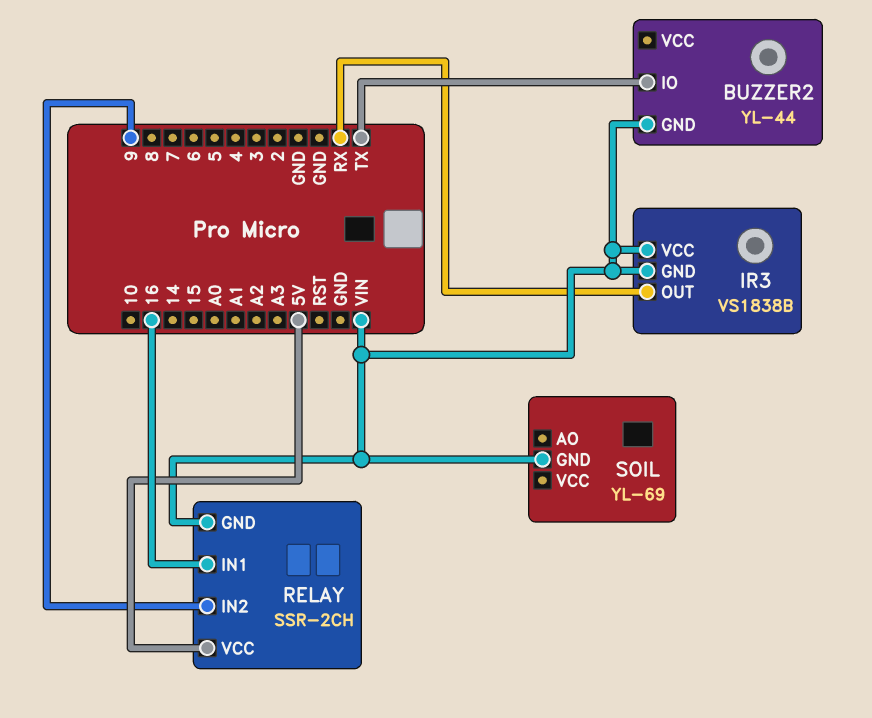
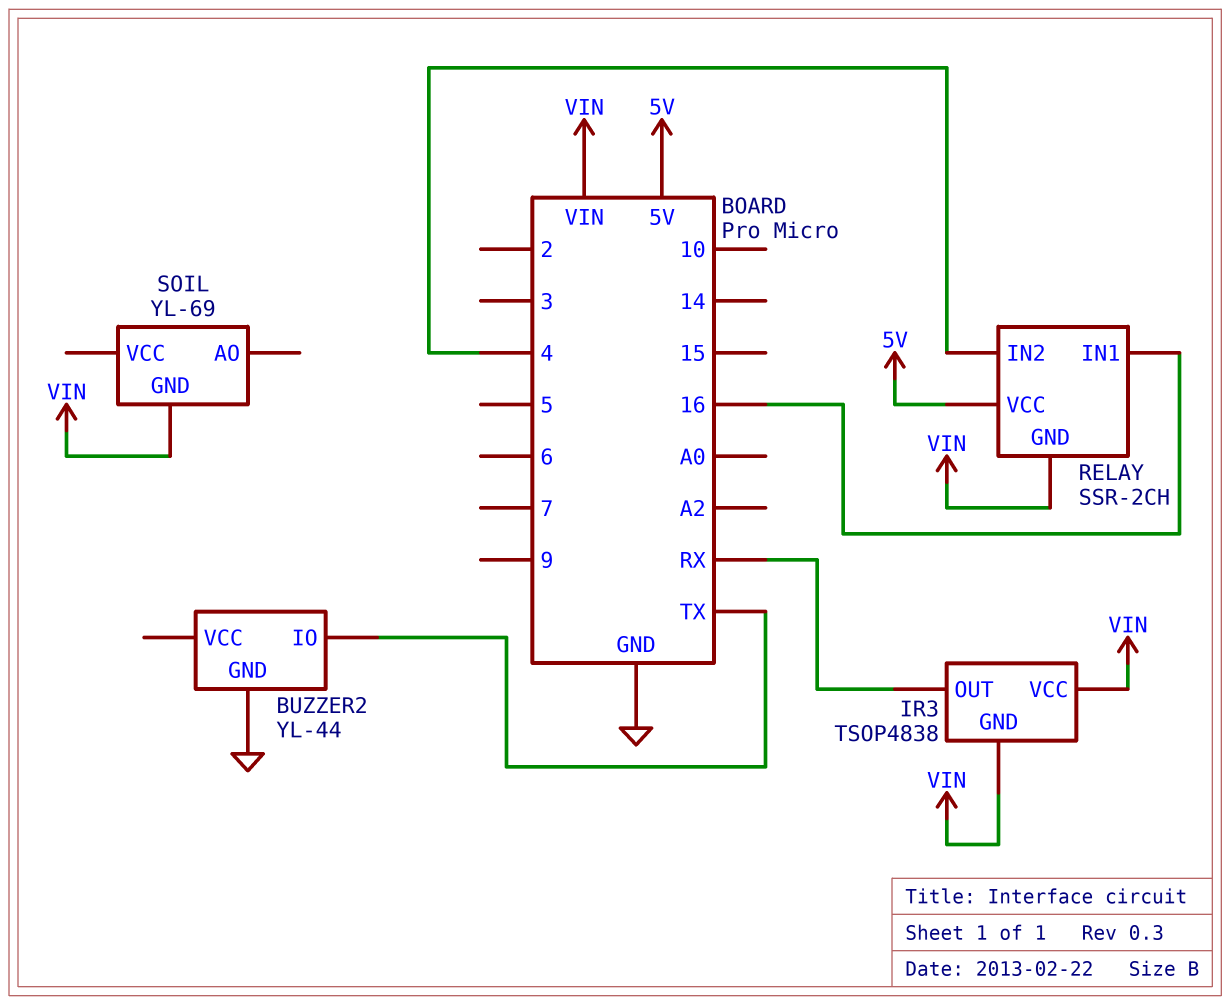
BUZZER2 pin GND: VIN -> GND
IR3: VS1838B -> TSOP4838
RELAY pin IN2: 9 -> 4

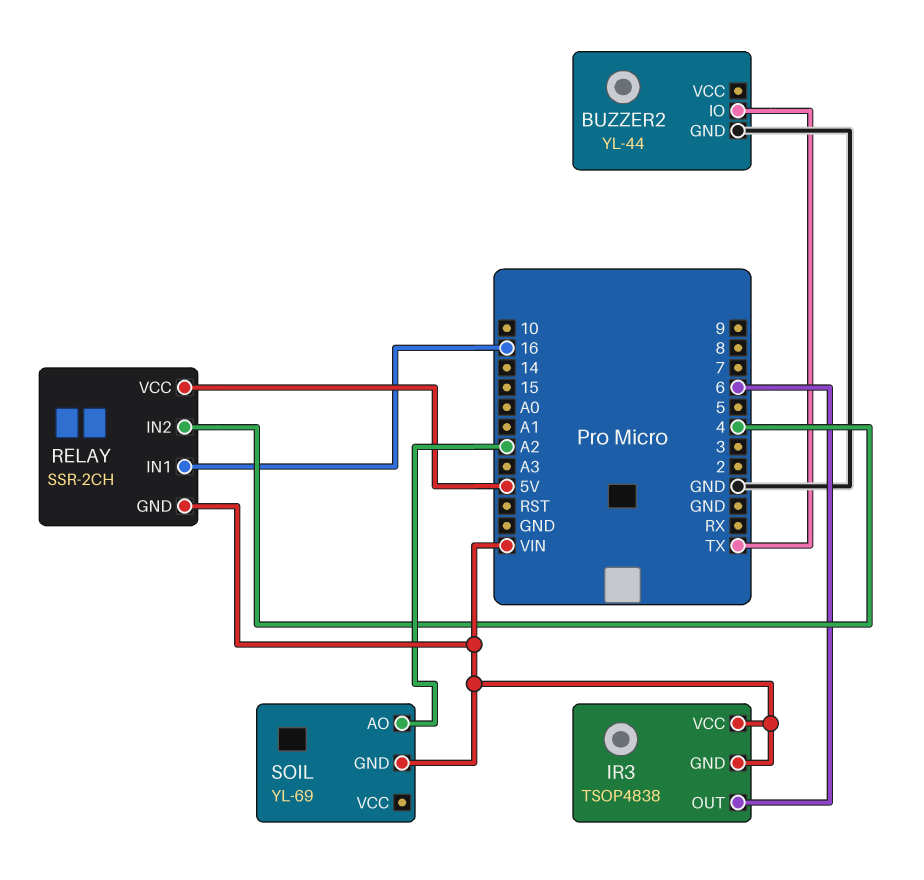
IR3 pin OUT: RX -> 6
SOIL pin AO: none -> A2

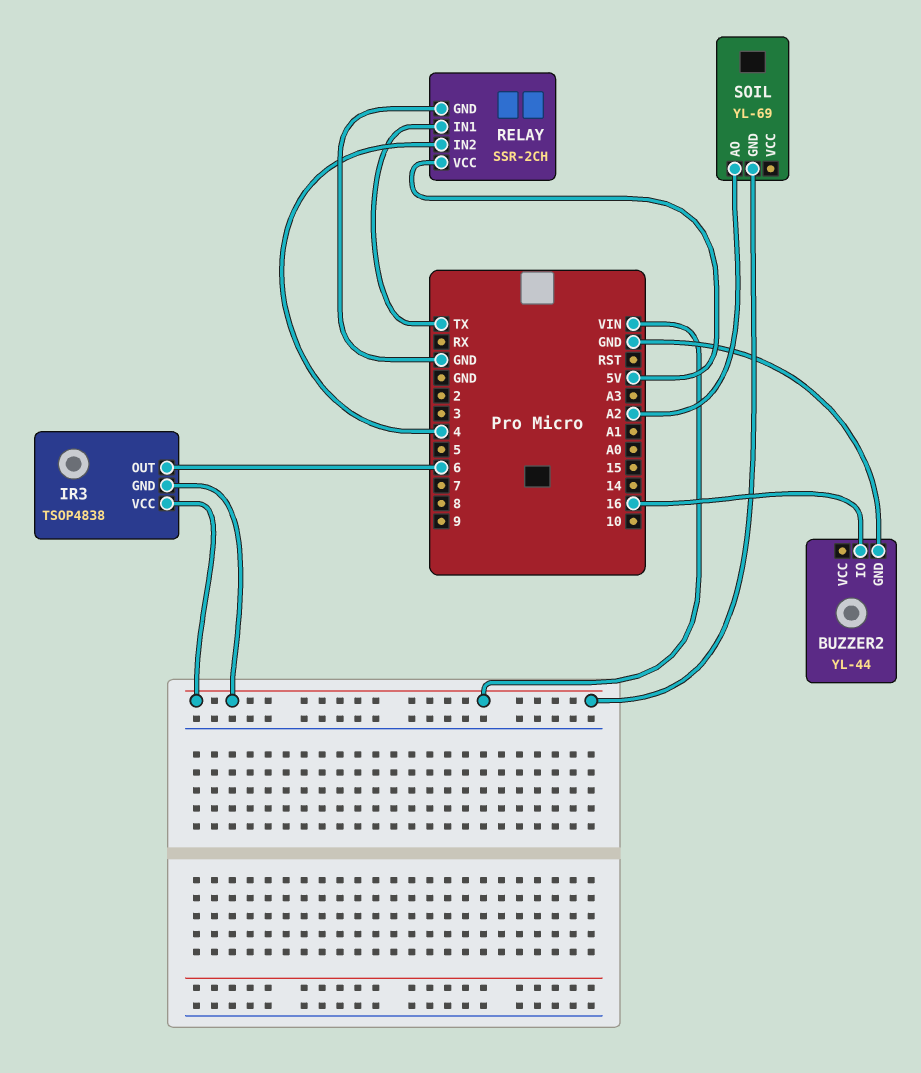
BUZZER2 pin IO: TX -> 16
RELAY pin GND: VIN -> GND
RELAY pin IN1: 16 -> TX

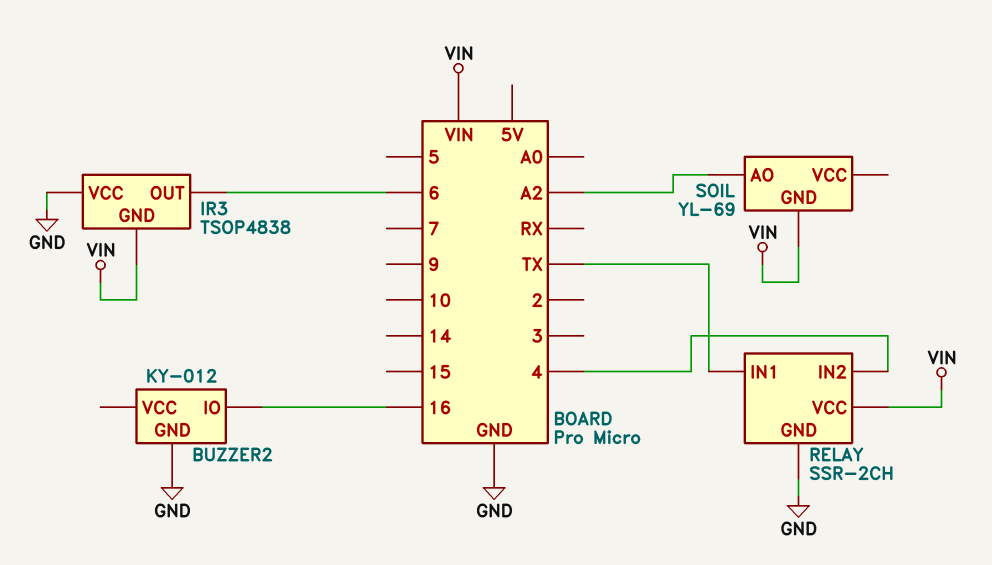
BUZZER2: YL-44 -> KY-012
IR3 pin VCC: VIN -> GND
RELAY pin VCC: 5V -> VIN

